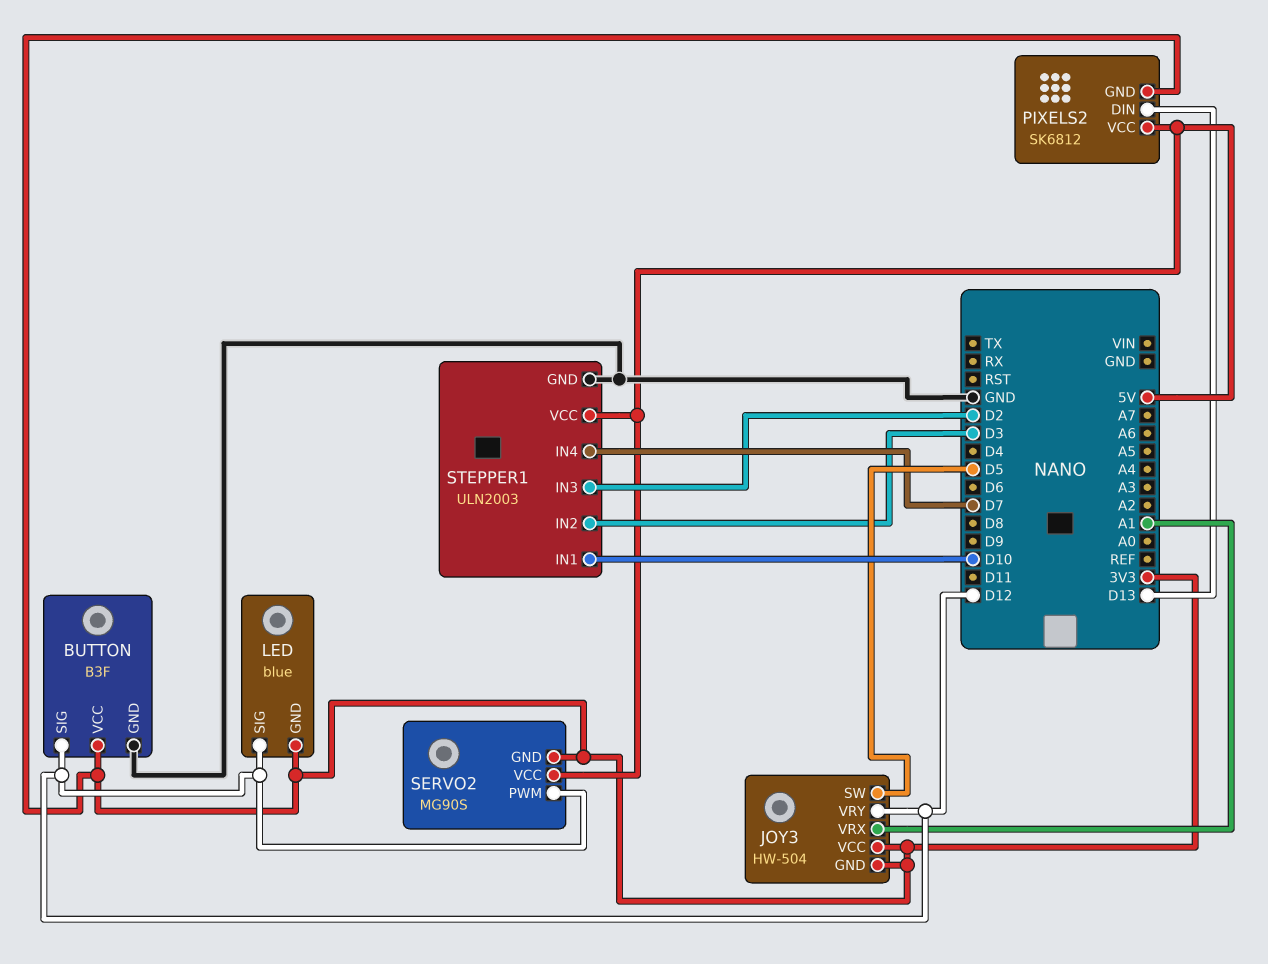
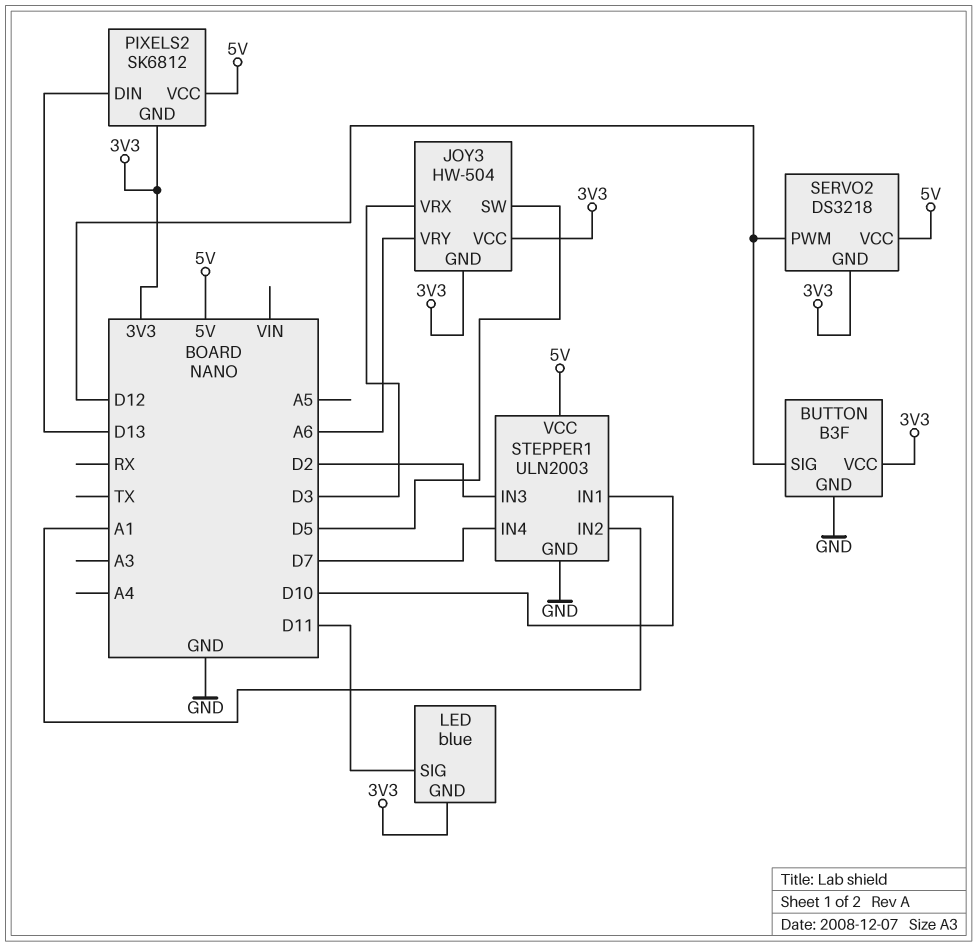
JOY3 pin VRX: A1 -> D3
JOY3 pin VRY: D12 -> A6
LED pin SIG: D12 -> D11
SERVO2: MG90S -> DS3218
STEPPER1 pin IN2: D3 -> A1

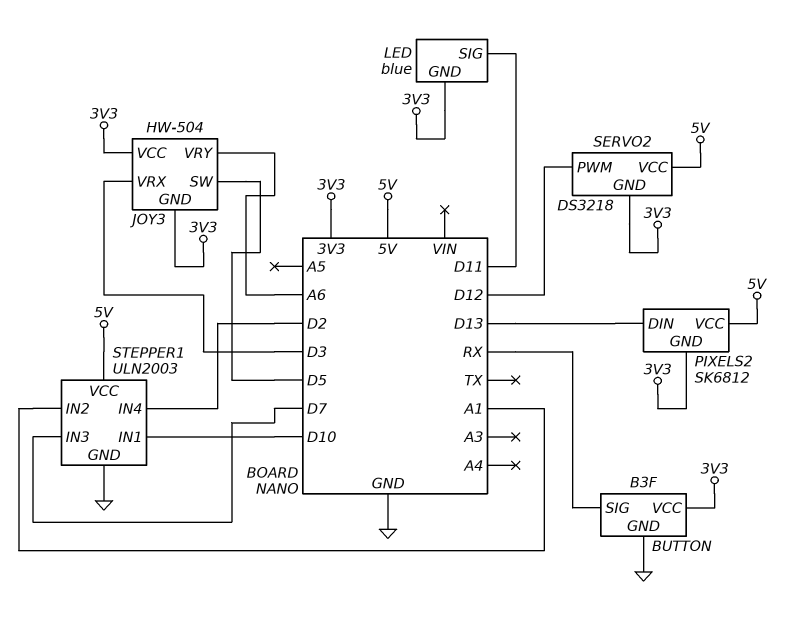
BUTTON pin SIG: D12 -> RX
STEPPER1 pin IN3: D2 -> D7
STEPPER1 pin IN4: D7 -> D2

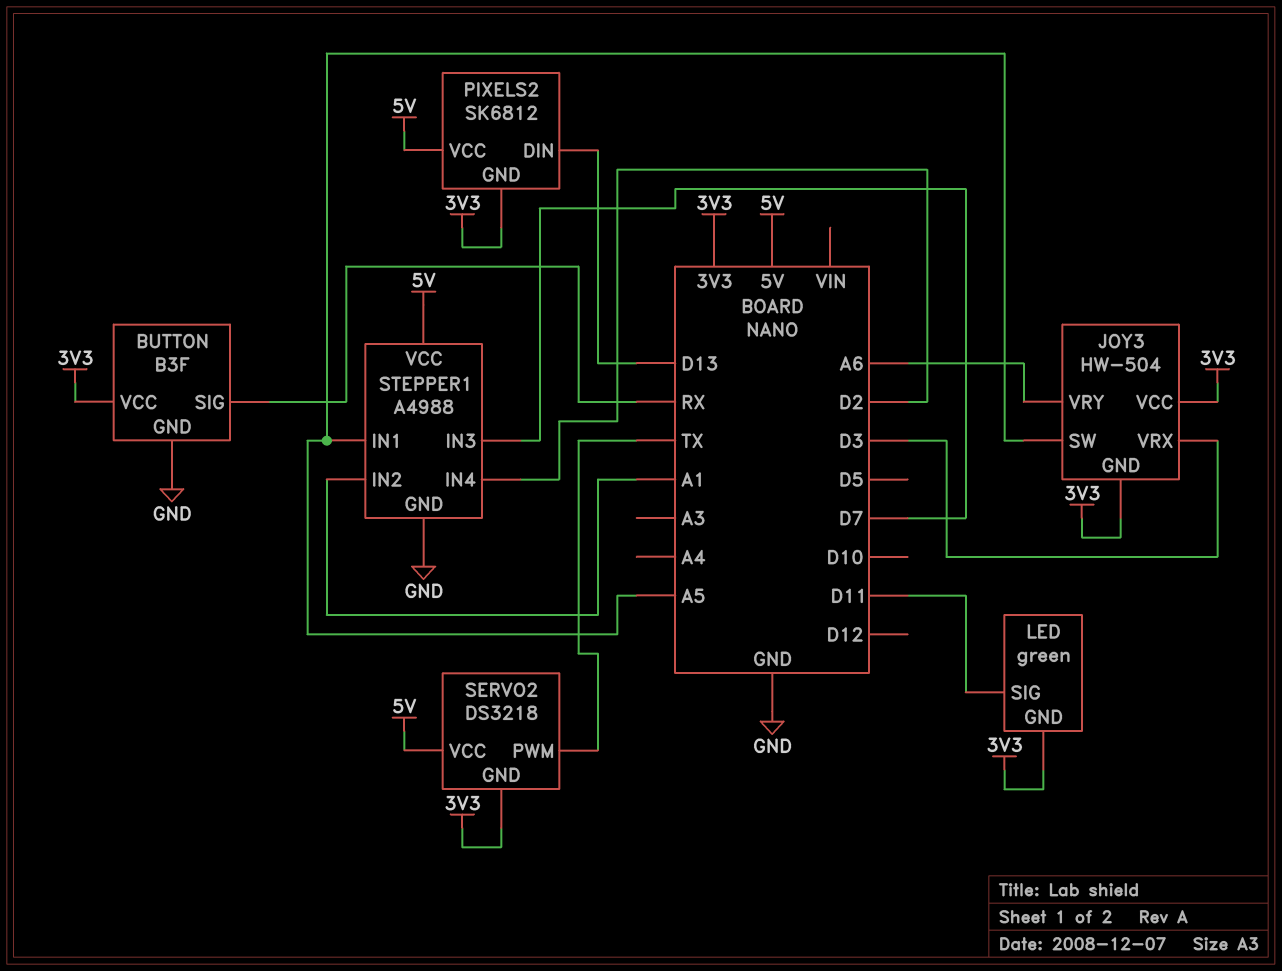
JOY3 pin SW: D5 -> A5
LED: blue -> green
SERVO2 pin PWM: D12 -> TX
STEPPER1: ULN2003 -> A4988
STEPPER1 pin IN1: D10 -> A5

